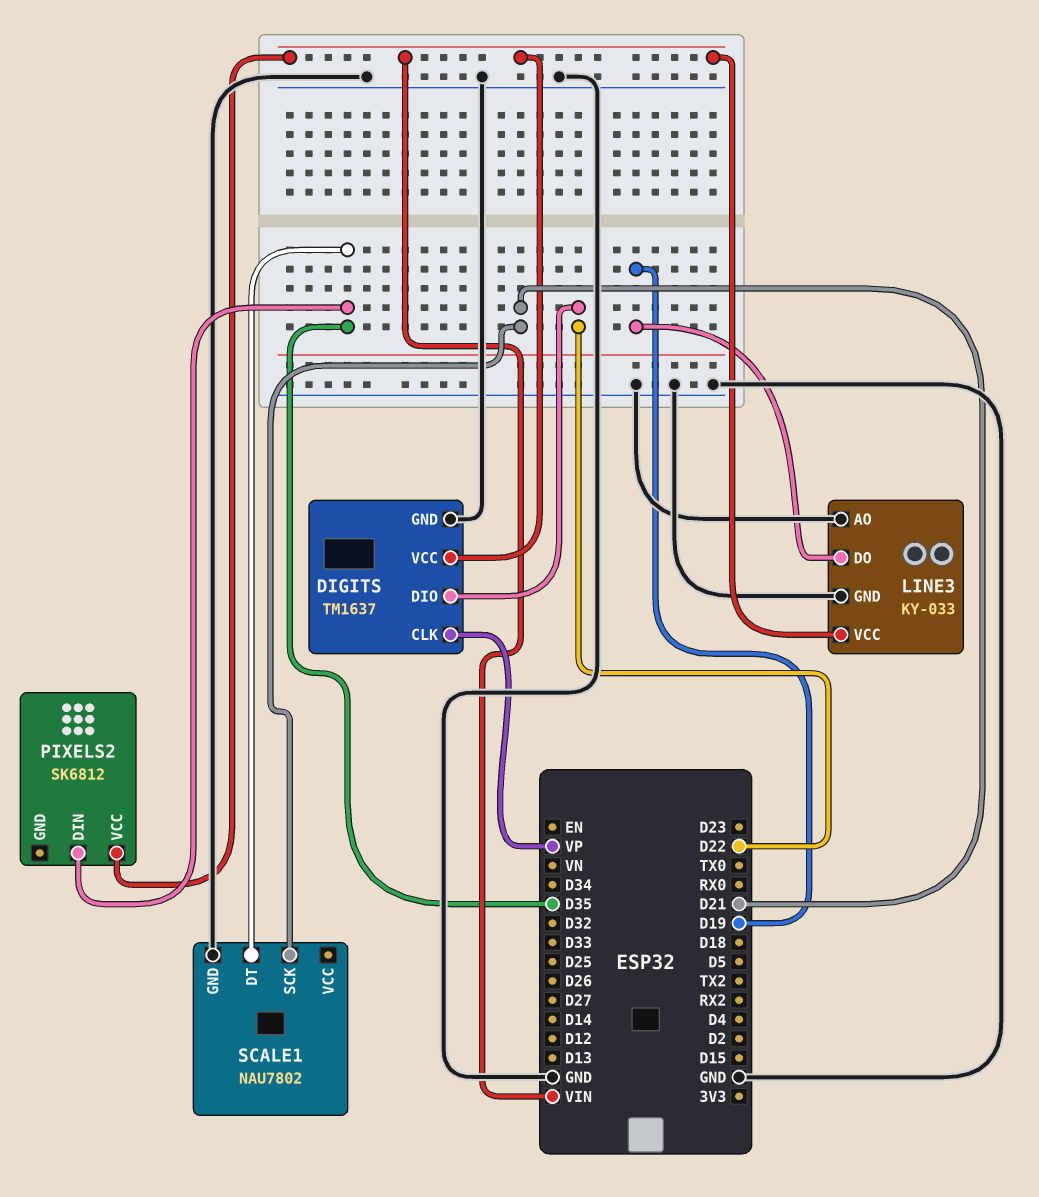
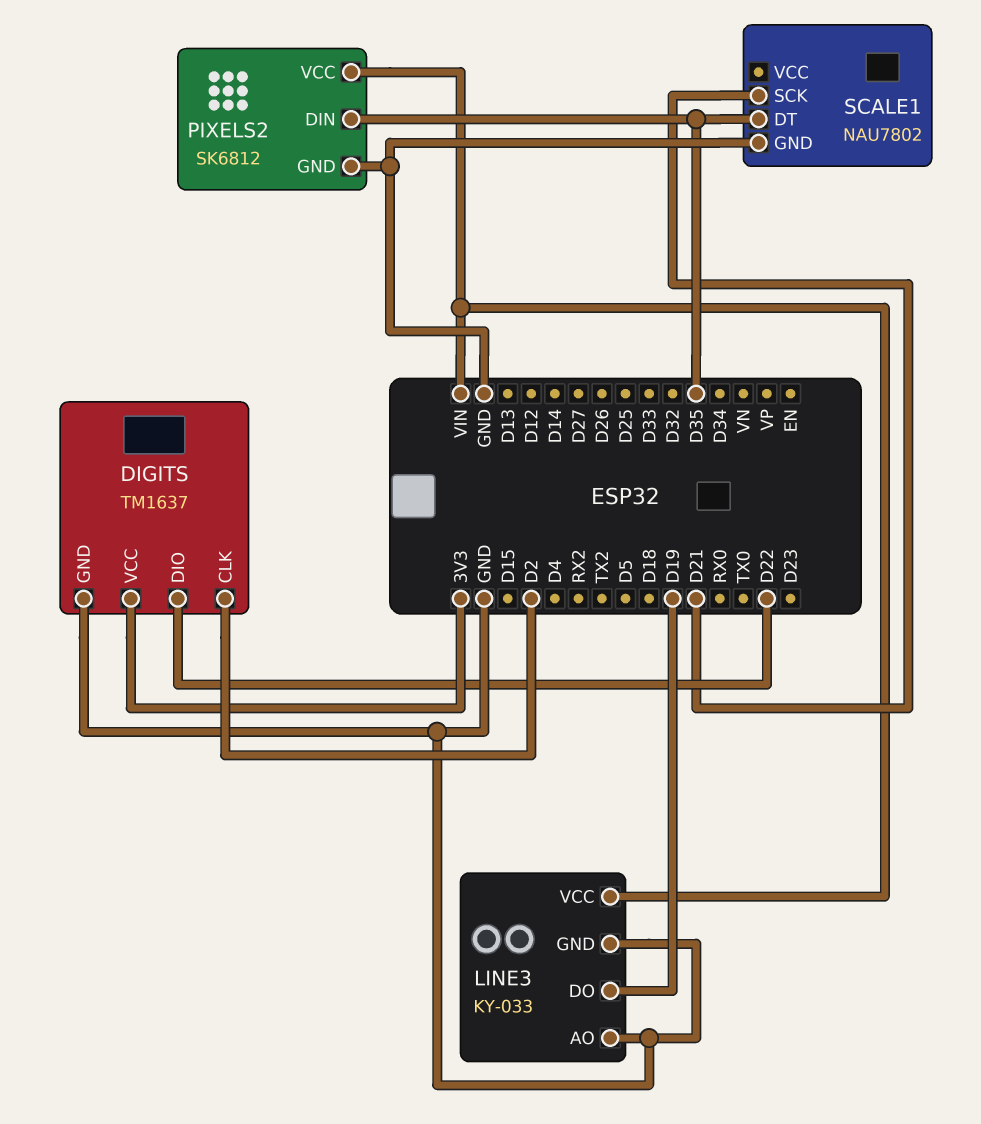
DIGITS pin CLK: VP -> D2
DIGITS pin VCC: VIN -> 3V3
PIXELS2 pin GND: none -> GND

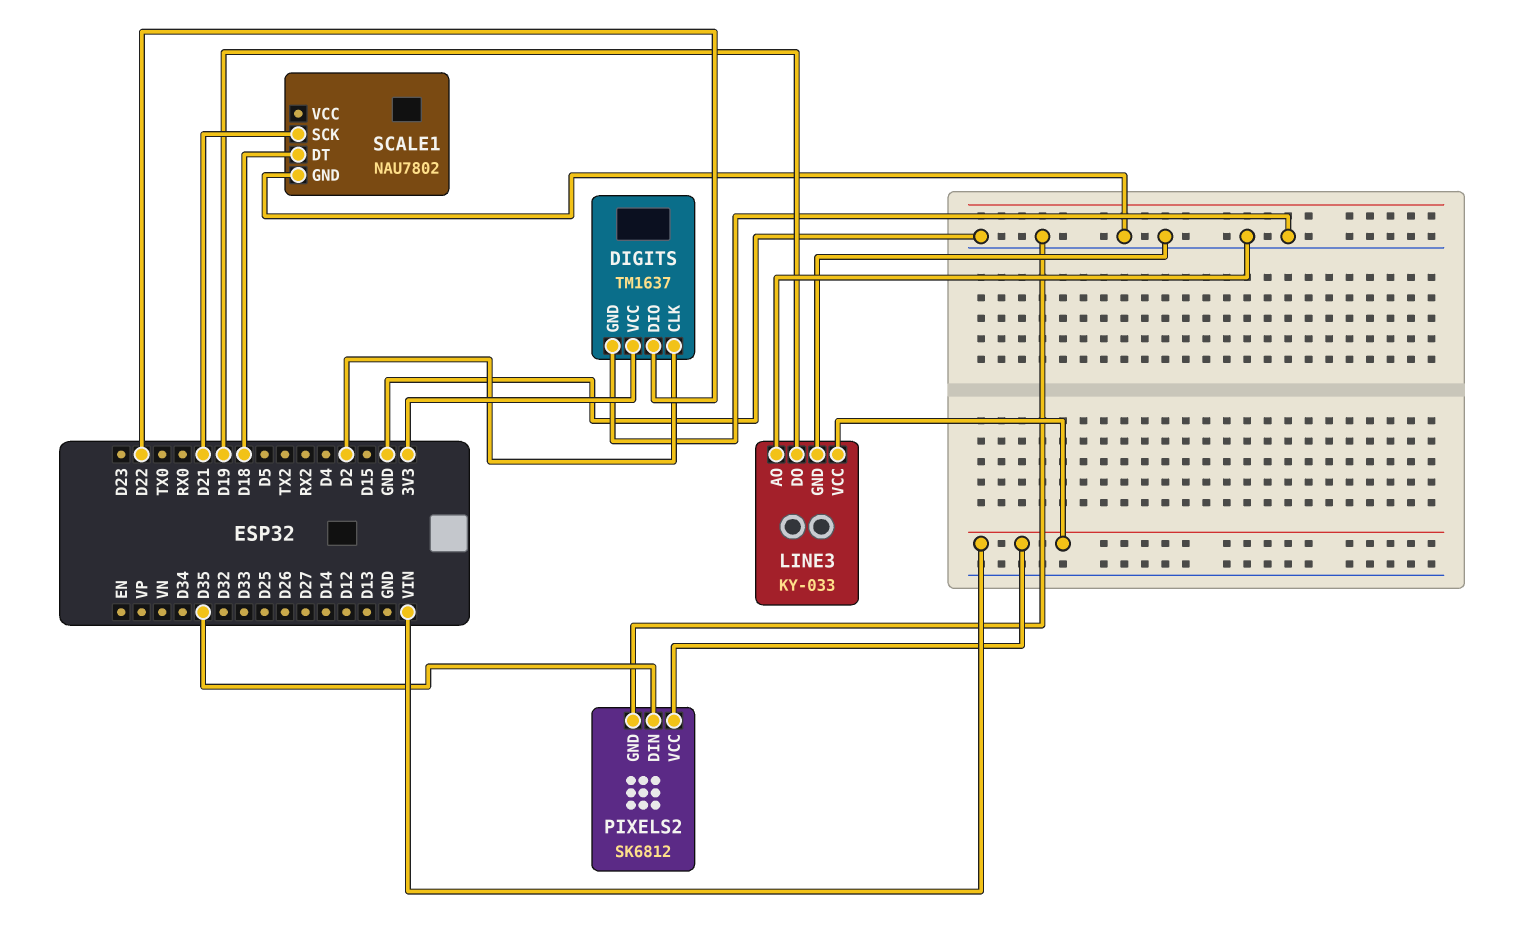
SCALE1 pin DT: D35 -> D18

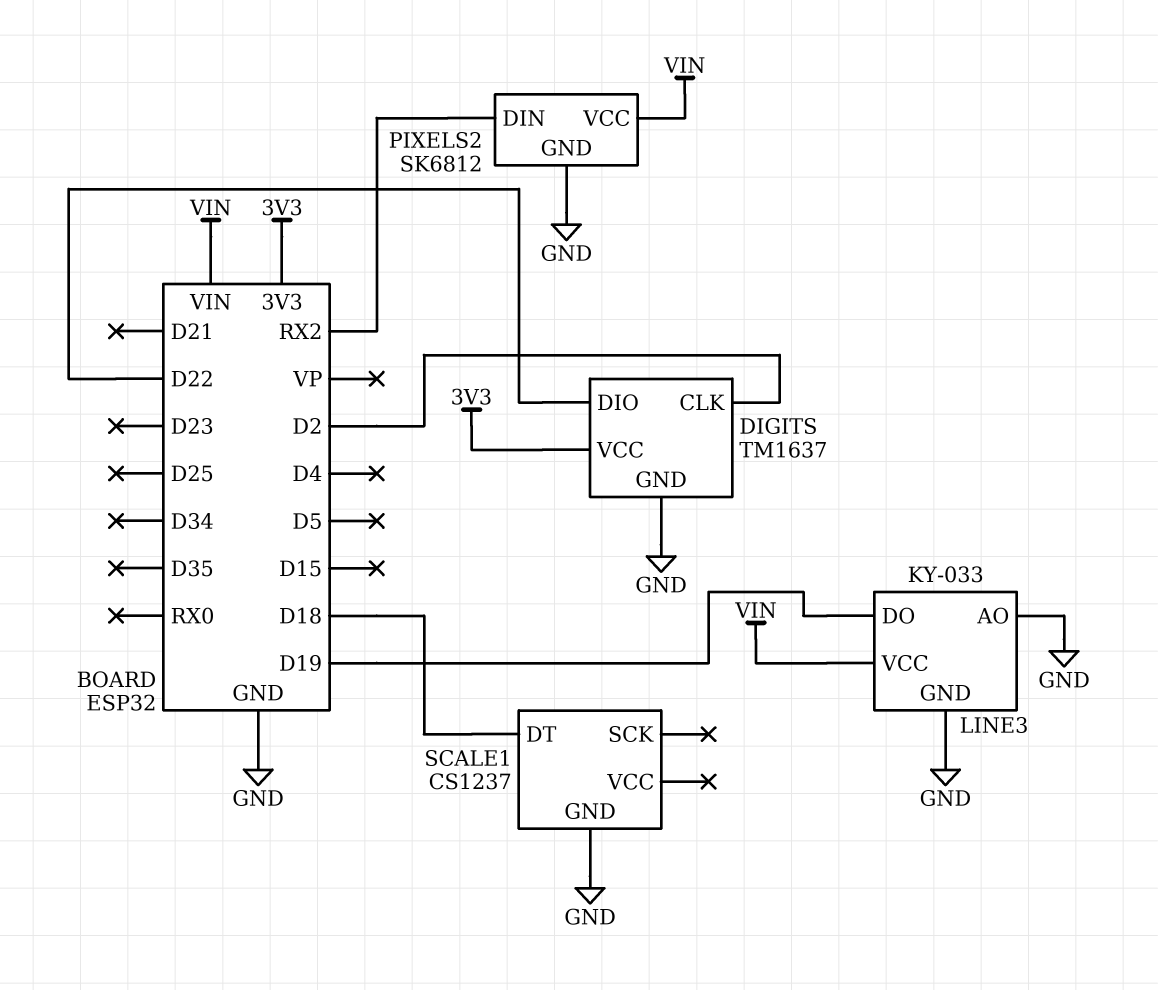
PIXELS2 pin DIN: D35 -> RX2
SCALE1: NAU7802 -> CS1237
SCALE1 pin SCK: D21 -> none

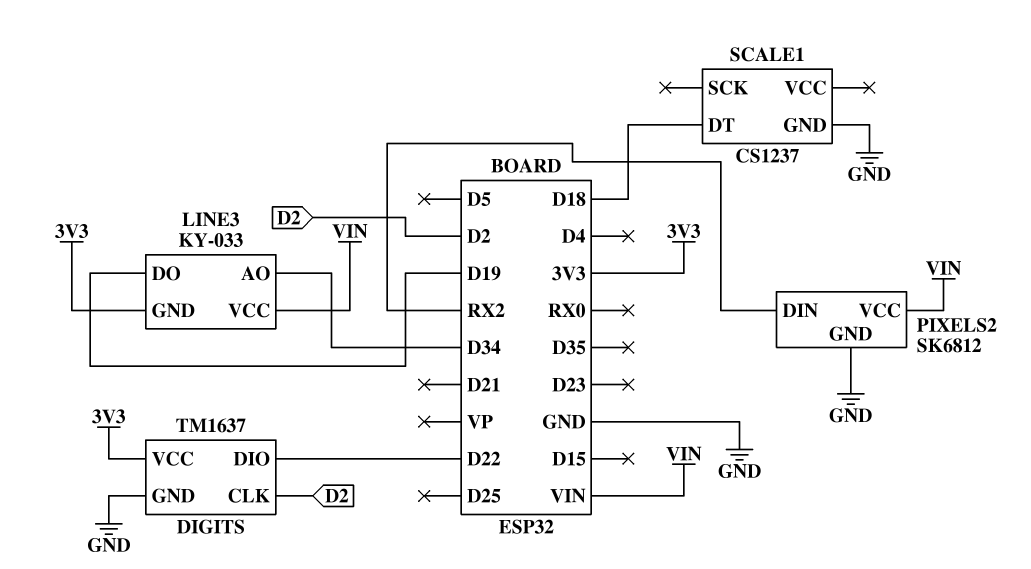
LINE3 pin AO: GND -> D34
LINE3 pin GND: GND -> 3V3

